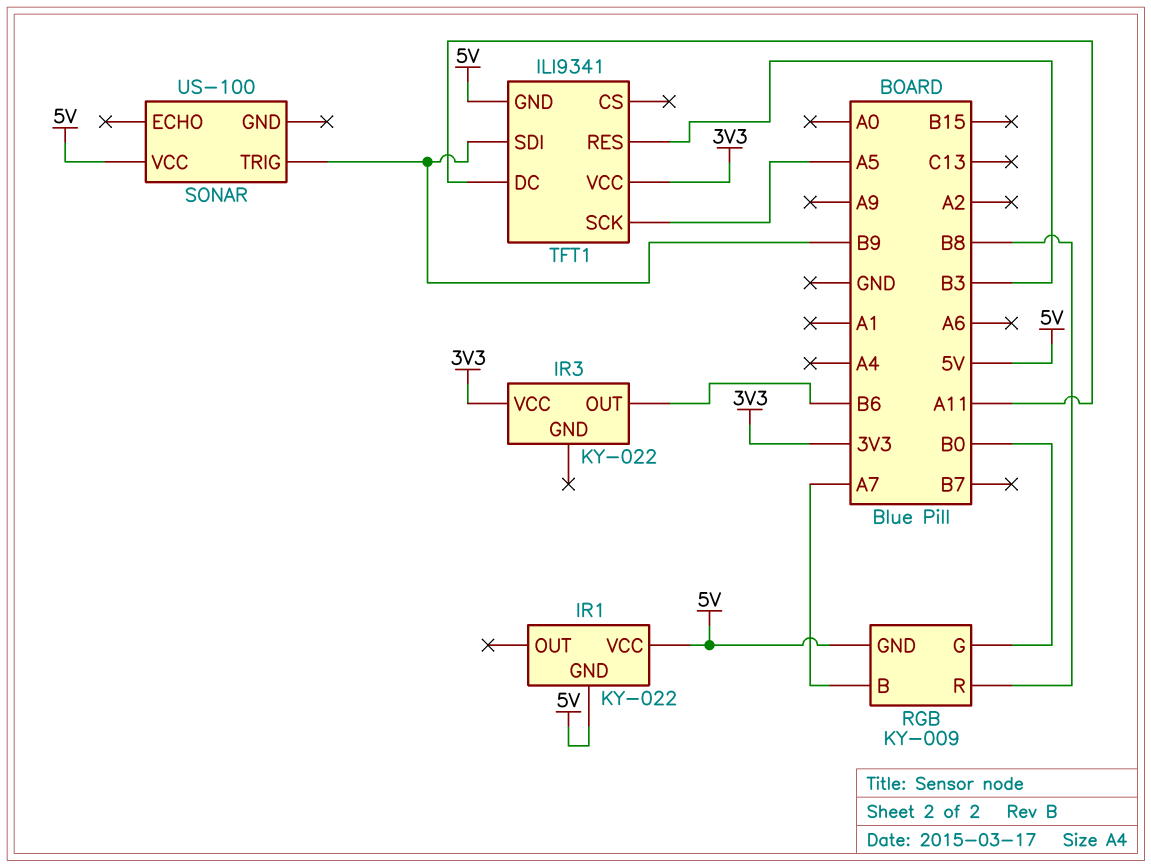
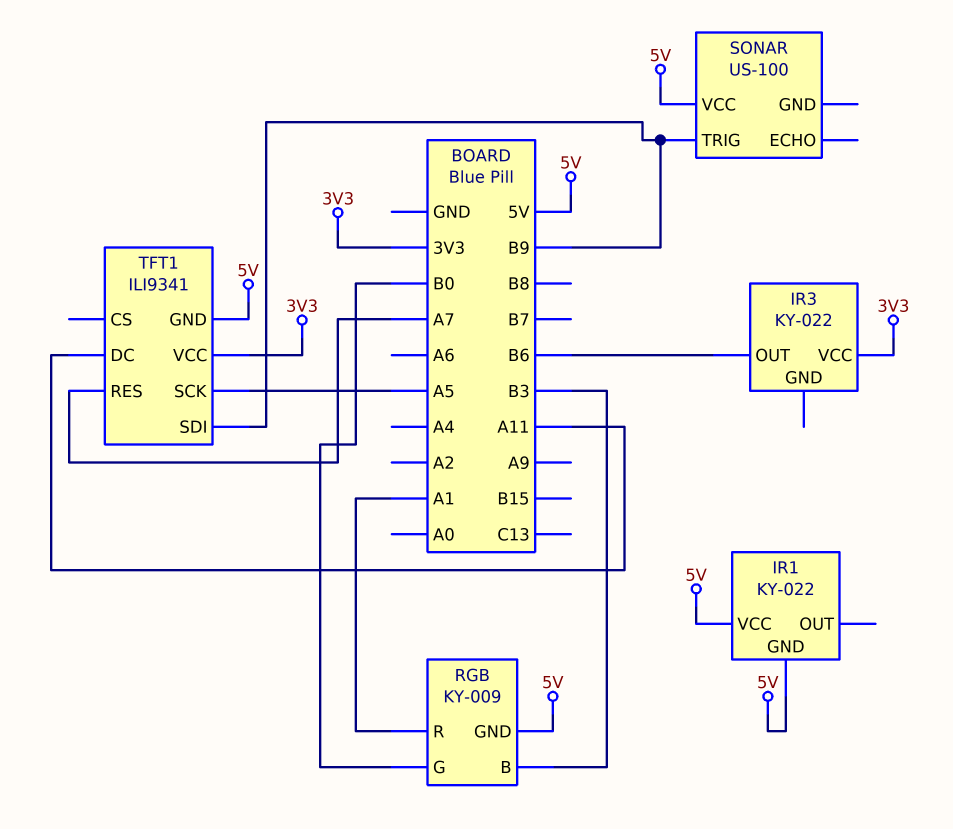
RGB pin B: A7 -> B3
RGB pin R: B8 -> A1
TFT1 pin RES: B3 -> A7

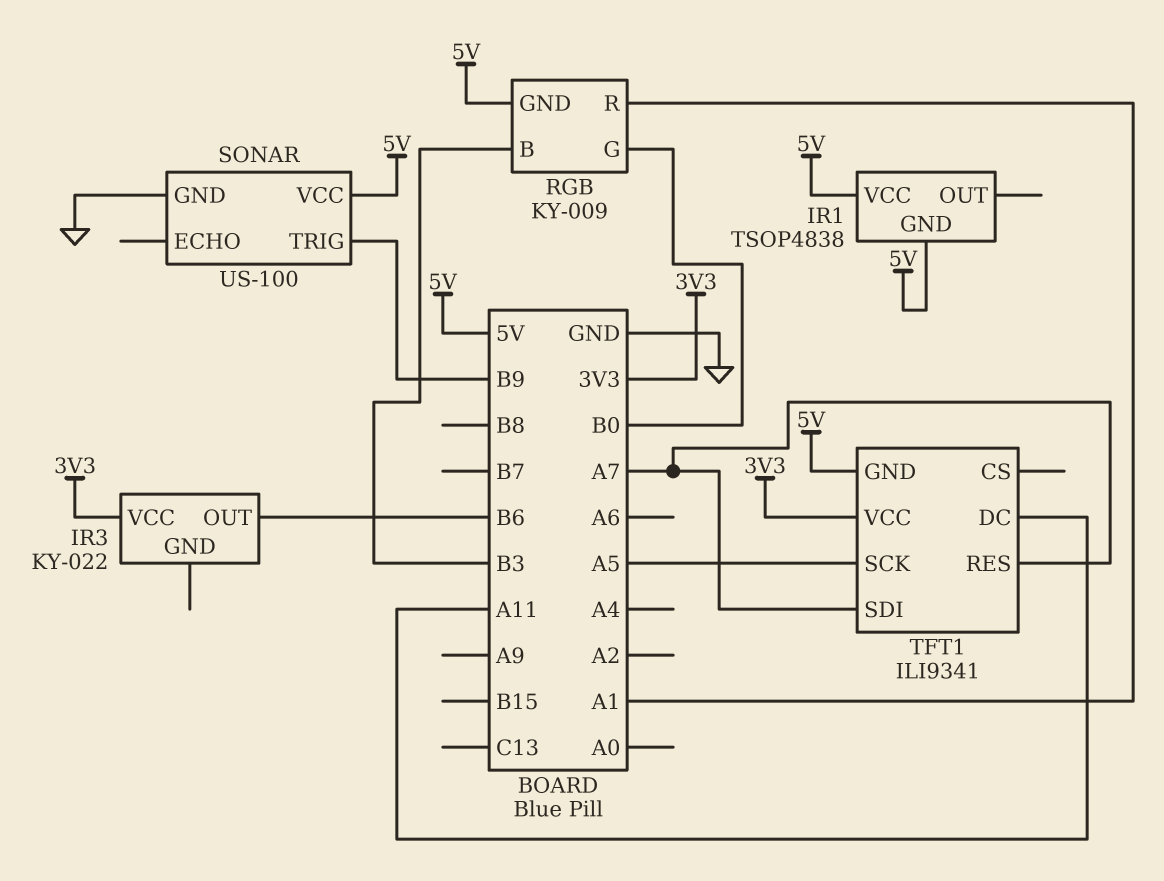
IR1: KY-022 -> TSOP4838
SONAR pin GND: none -> GND
TFT1 pin SDI: B9 -> A7

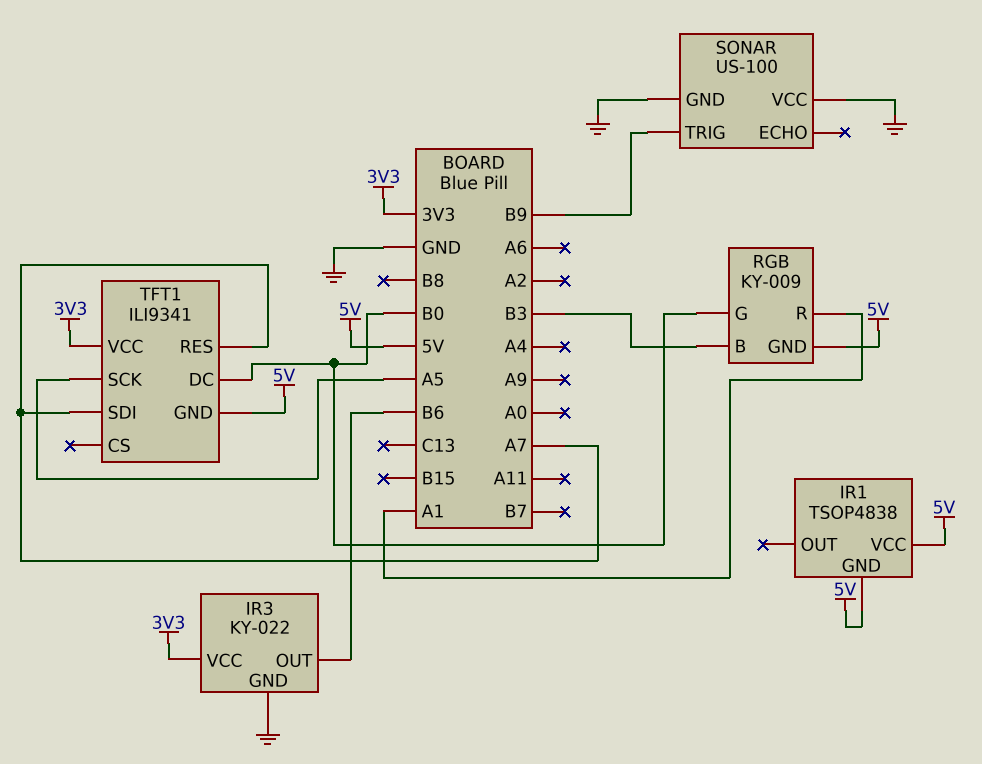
IR3 pin GND: none -> GND
SONAR pin VCC: 5V -> GND
TFT1 pin DC: A11 -> B0

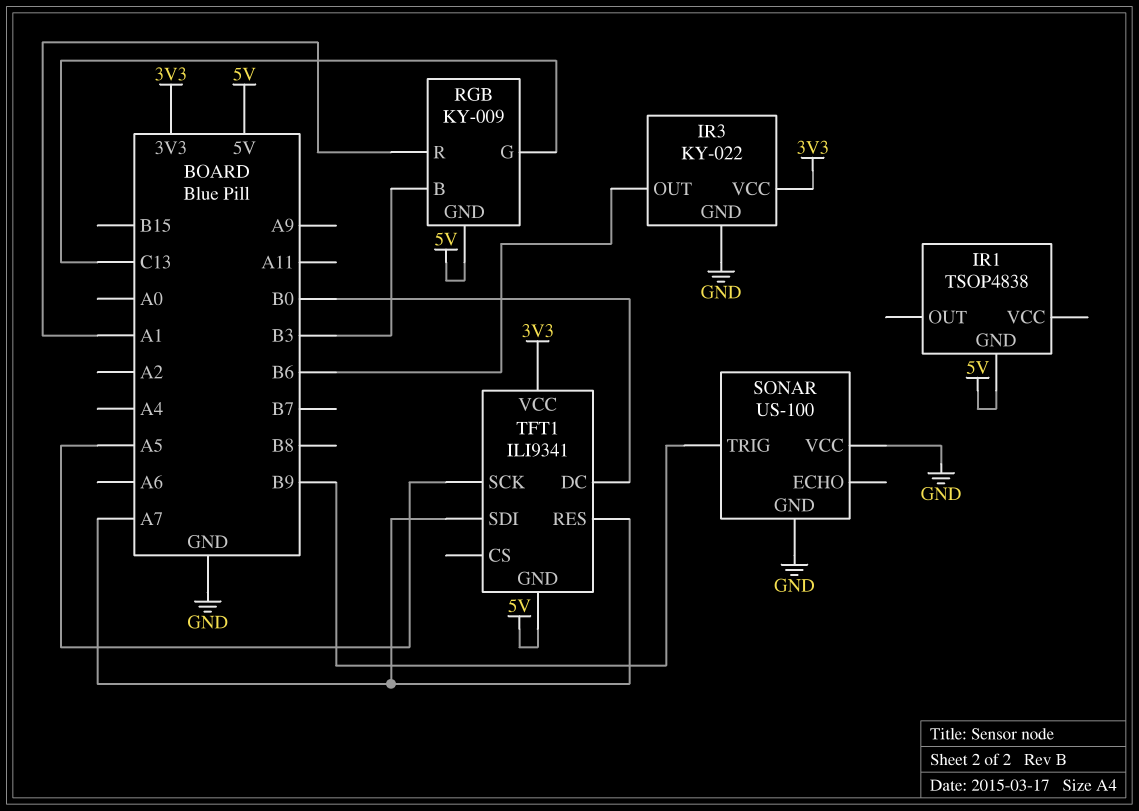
IR1 pin VCC: 5V -> none
RGB pin G: B0 -> C13

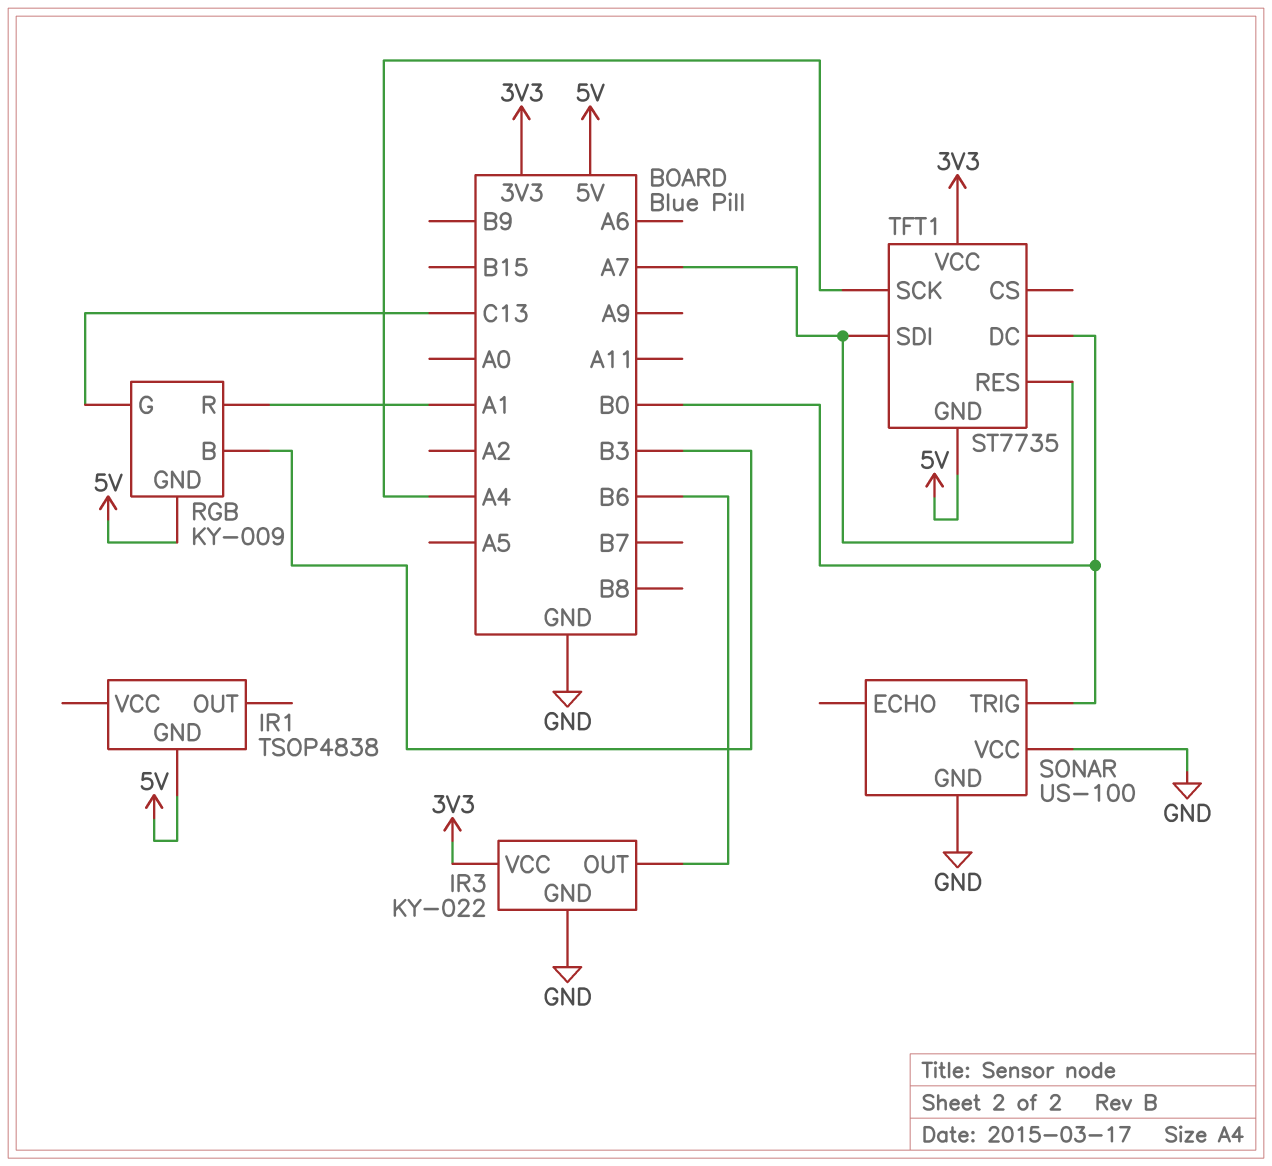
SONAR pin TRIG: B9 -> B0
TFT1: ILI9341 -> ST7735
TFT1 pin SCK: A5 -> A4

